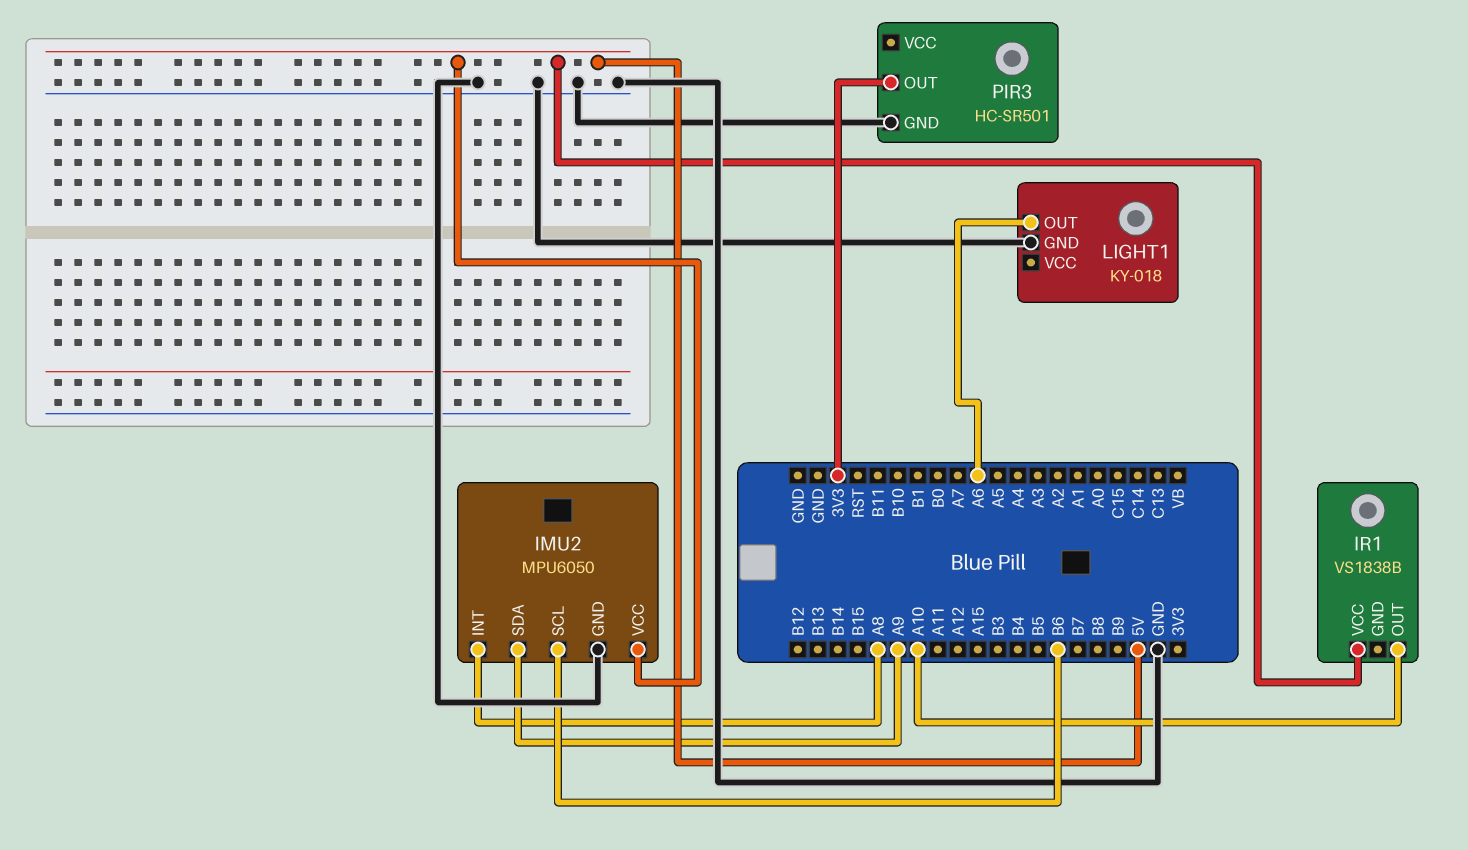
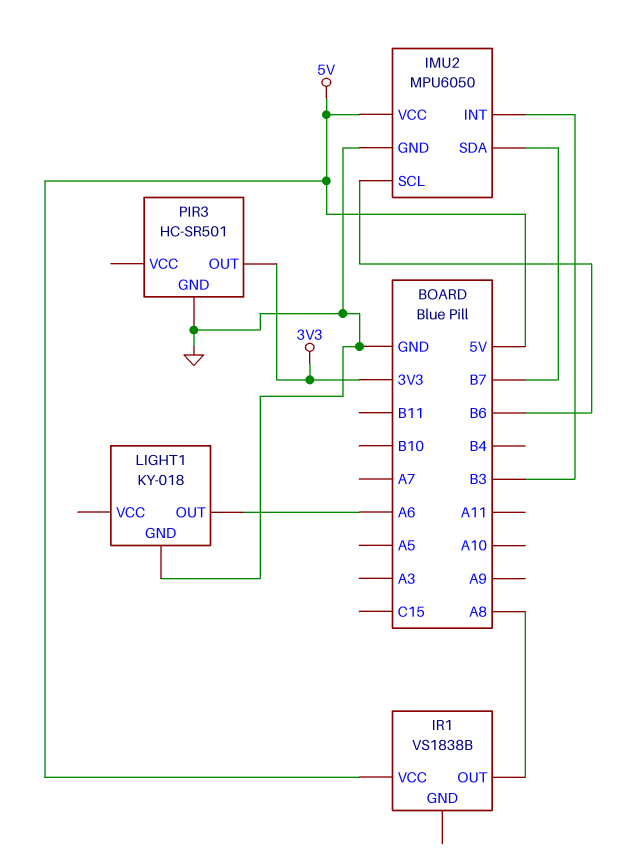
IMU2 pin INT: A8 -> B3
IMU2 pin SDA: A9 -> B7
IR1 pin OUT: A10 -> A8

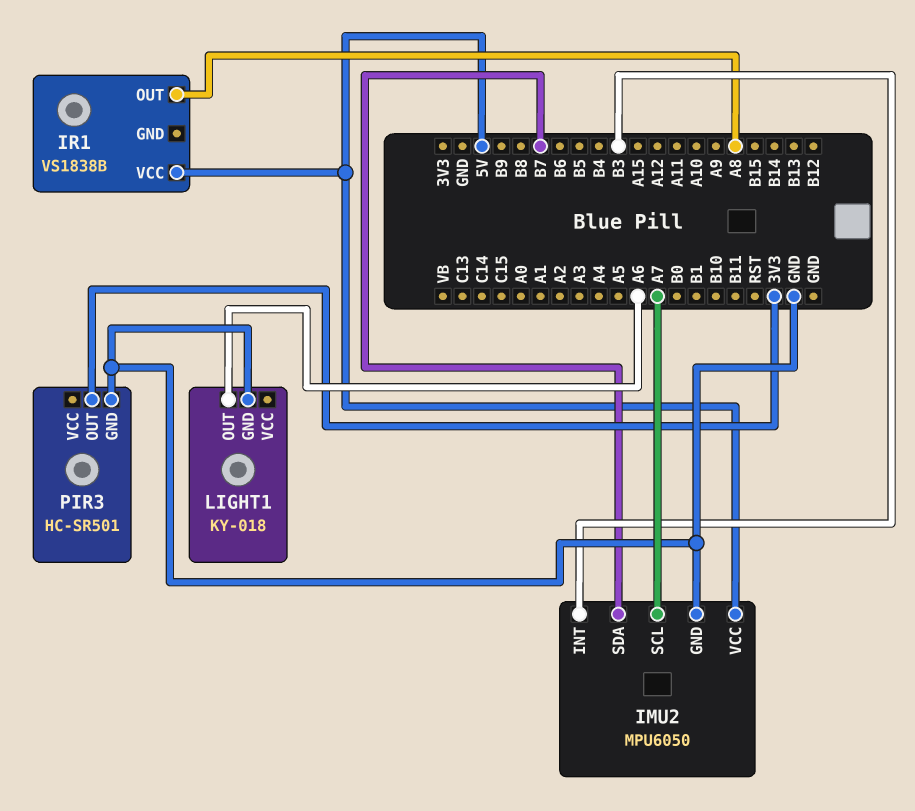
IMU2 pin SCL: B6 -> A7

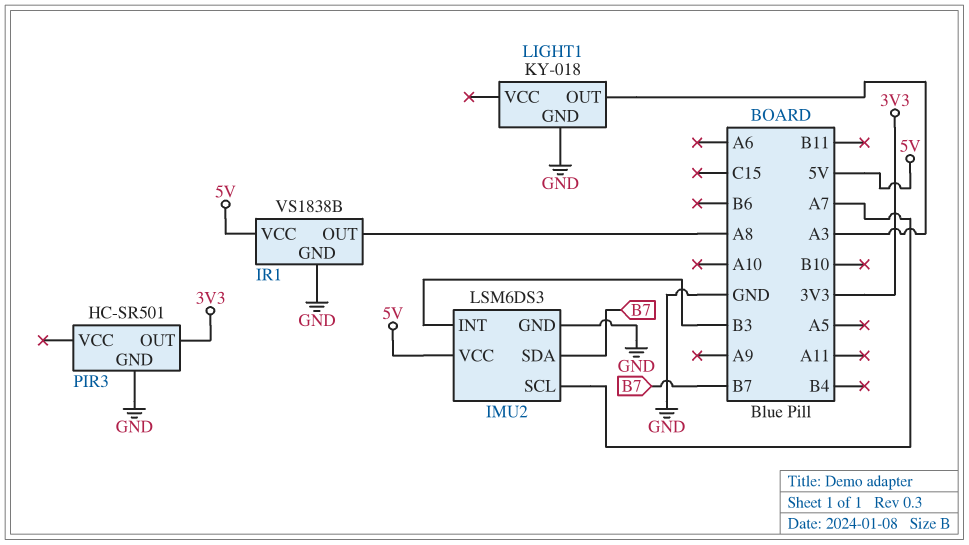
IMU2: MPU6050 -> LSM6DS3
IR1 pin GND: none -> GND
LIGHT1 pin OUT: A6 -> A3

